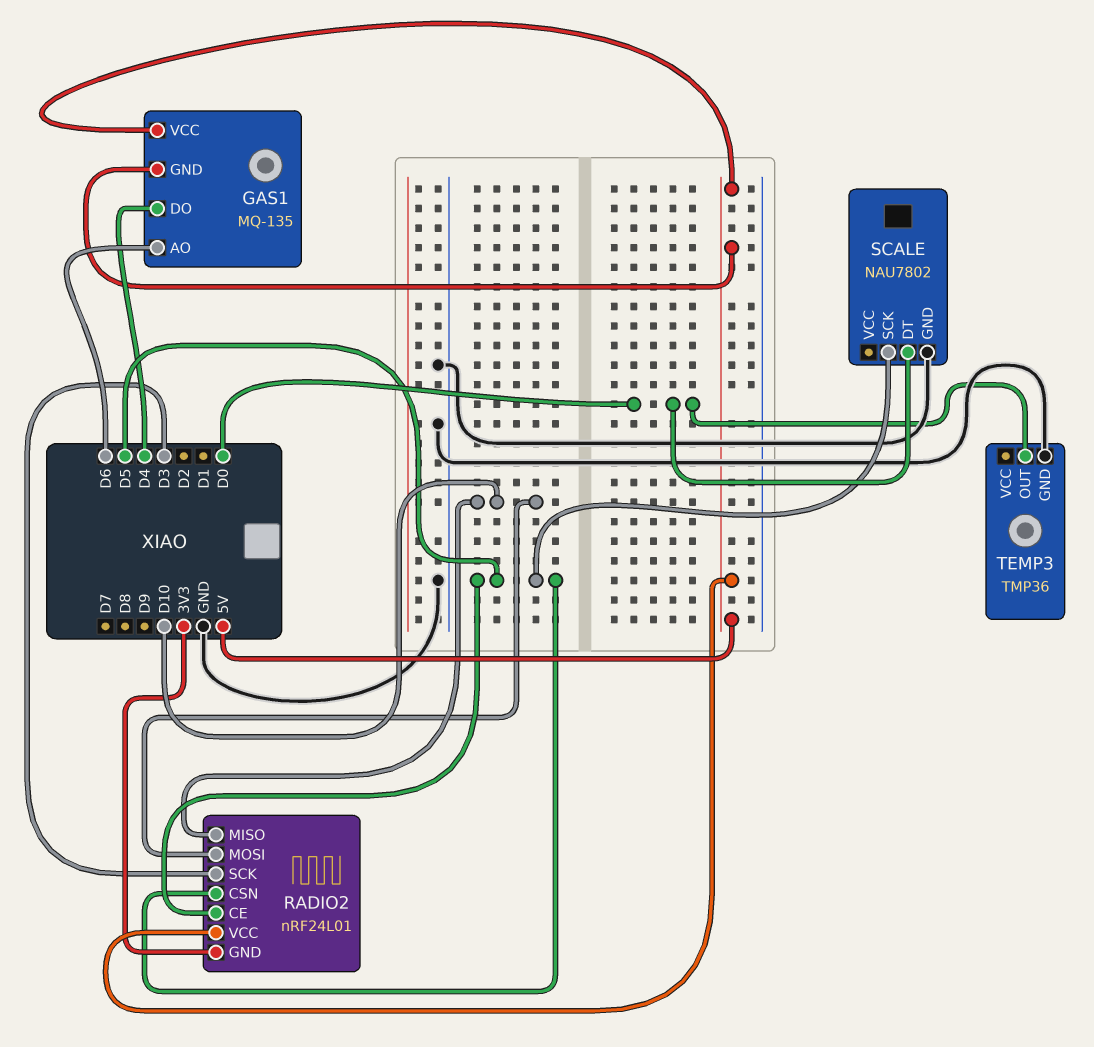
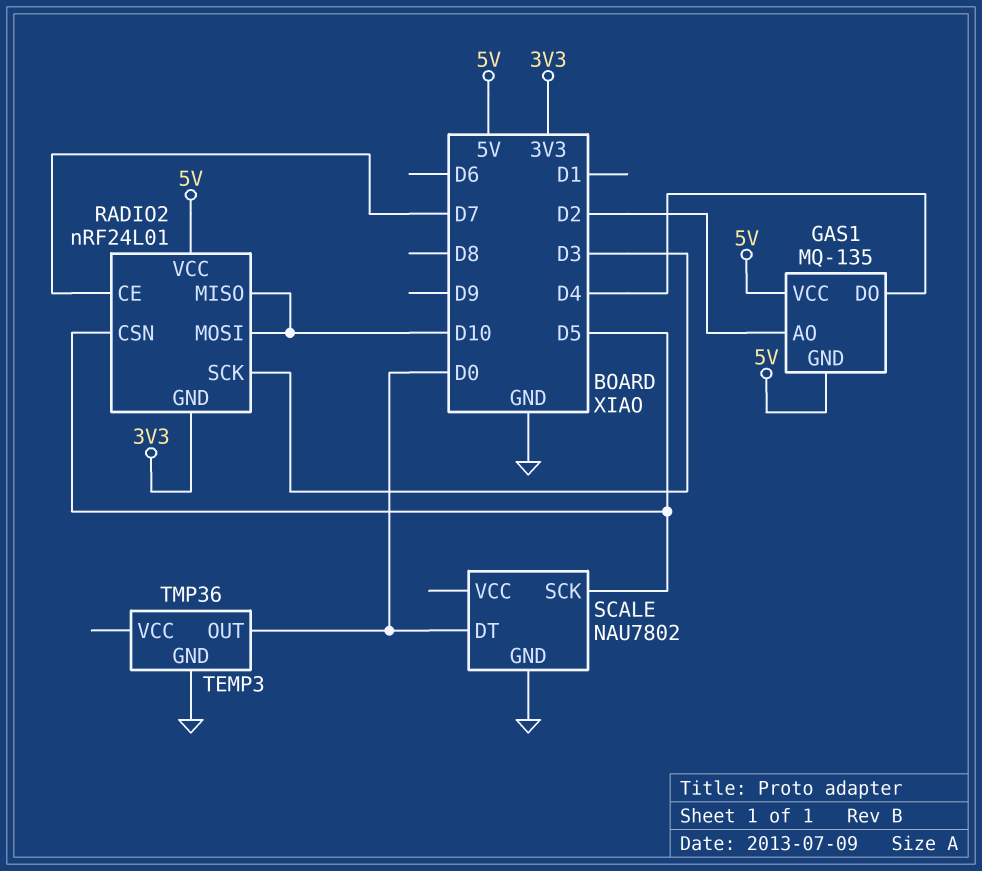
GAS1 pin AO: D6 -> D2
RADIO2 pin CE: D5 -> D7

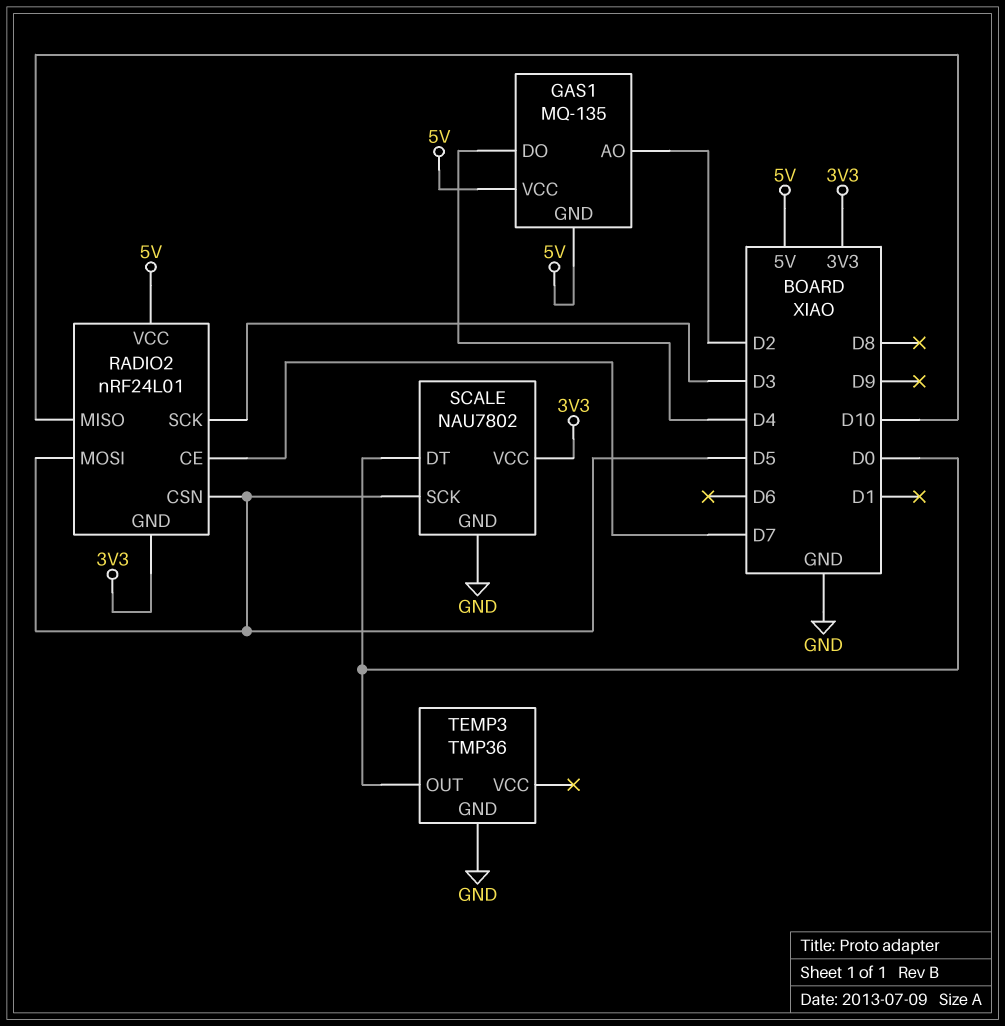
RADIO2 pin MOSI: D10 -> D5
SCALE pin VCC: none -> 3V3

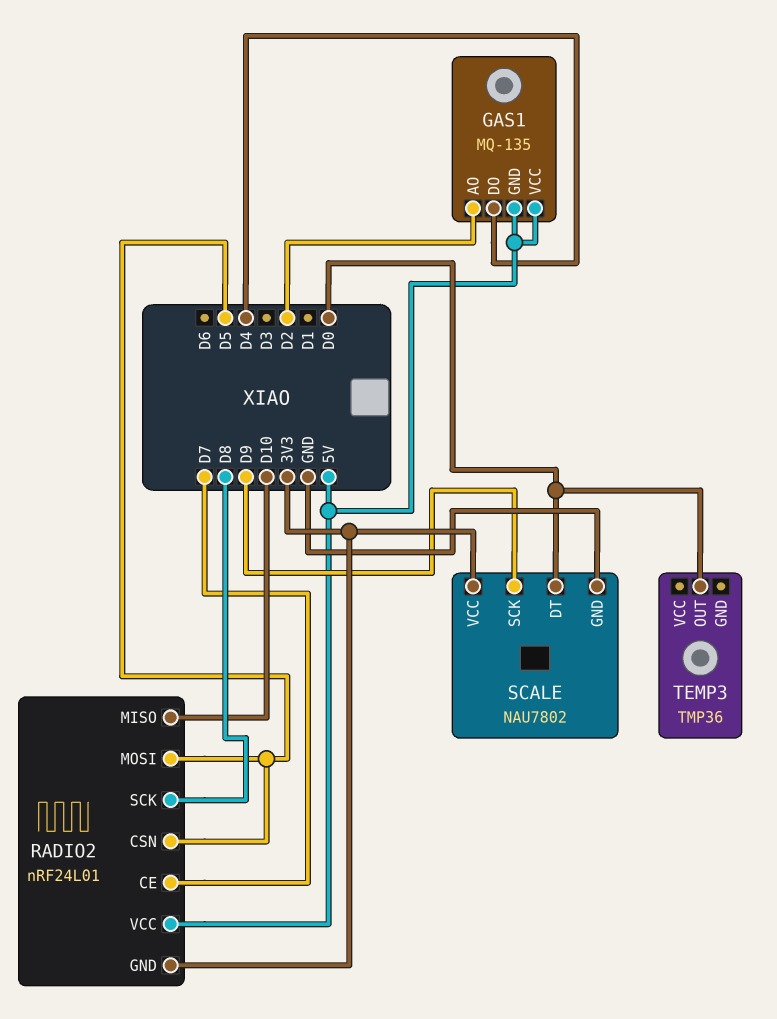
RADIO2 pin SCK: D3 -> D8
SCALE pin SCK: D5 -> D9
TEMP3 pin GND: GND -> none

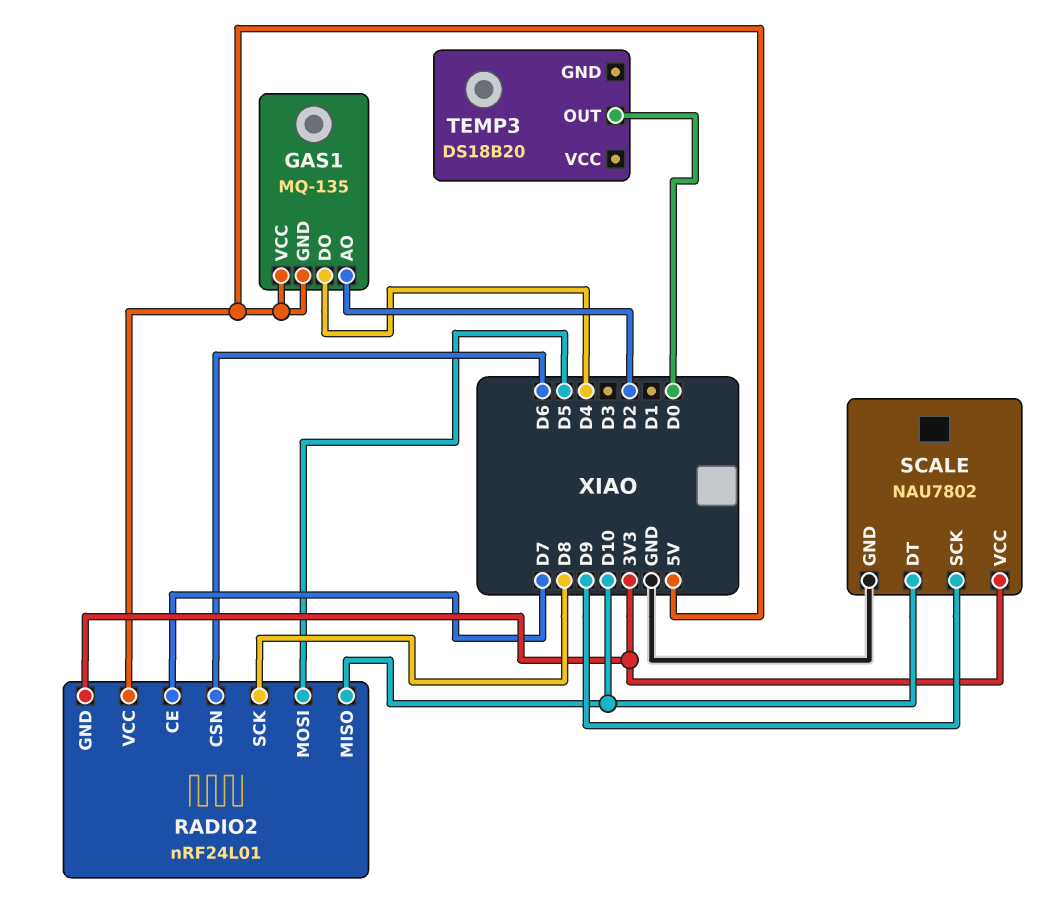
RADIO2 pin CSN: D5 -> D6
SCALE pin DT: D0 -> D10
TEMP3: TMP36 -> DS18B20

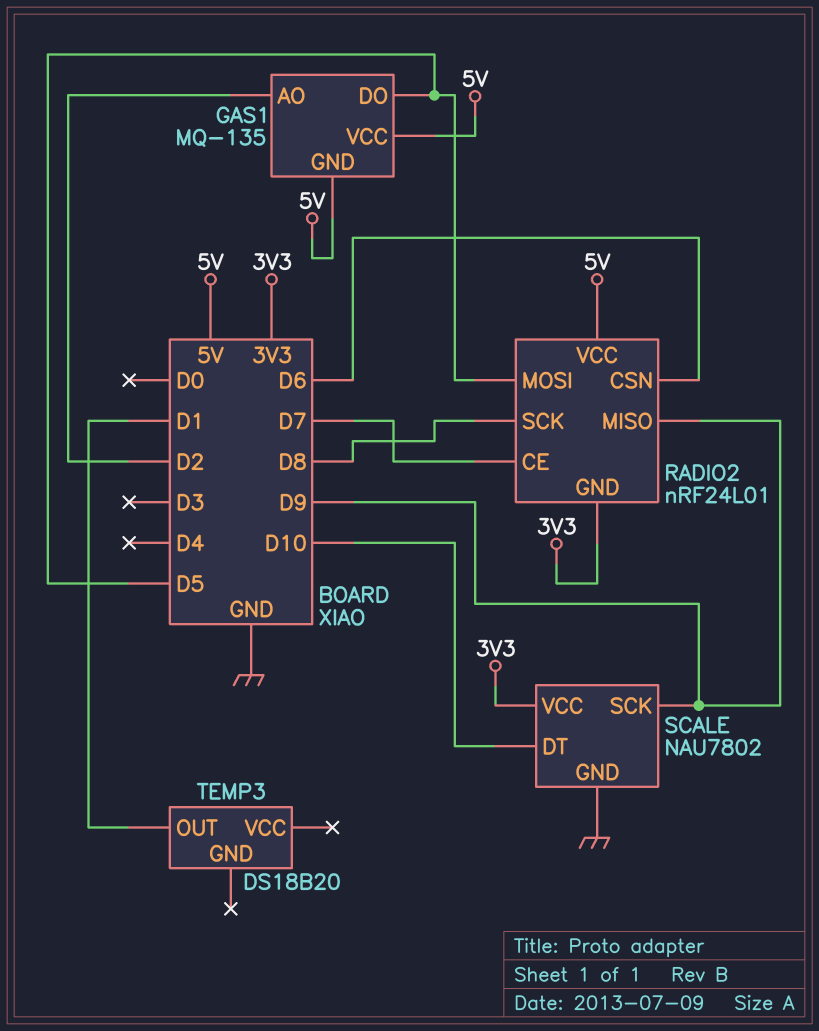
GAS1 pin DO: D4 -> D5
RADIO2 pin MISO: D10 -> D9
TEMP3 pin OUT: D0 -> D1

